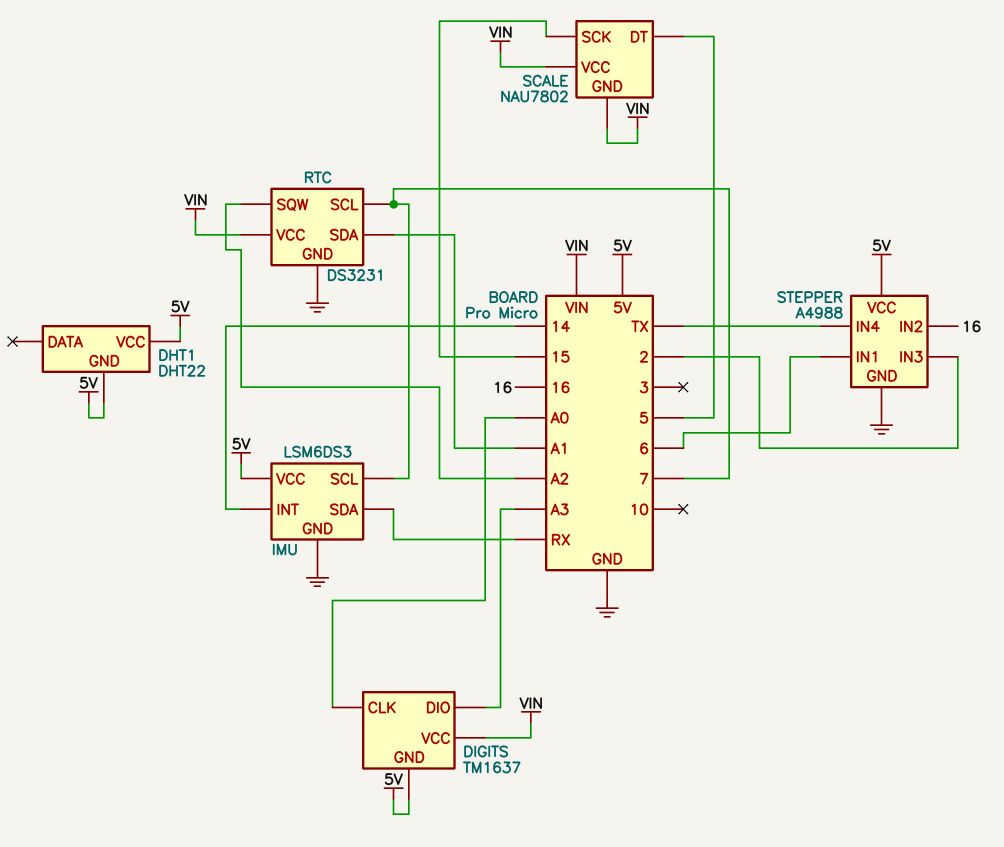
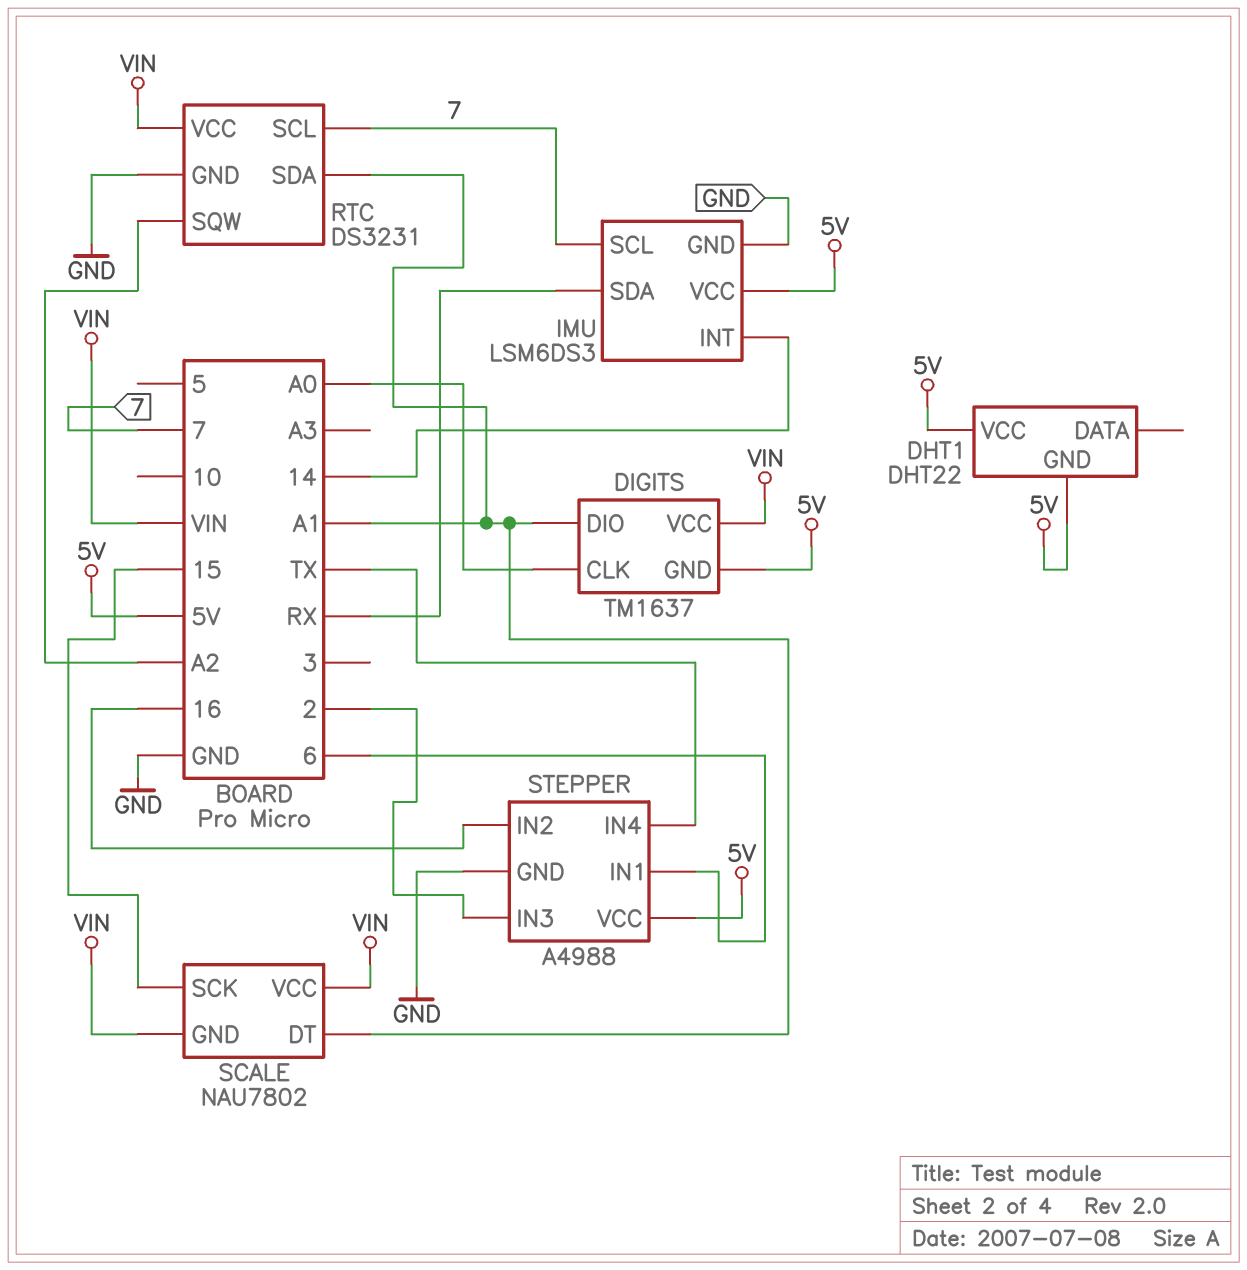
DIGITS pin DIO: A3 -> A1
SCALE pin DT: 5 -> A1

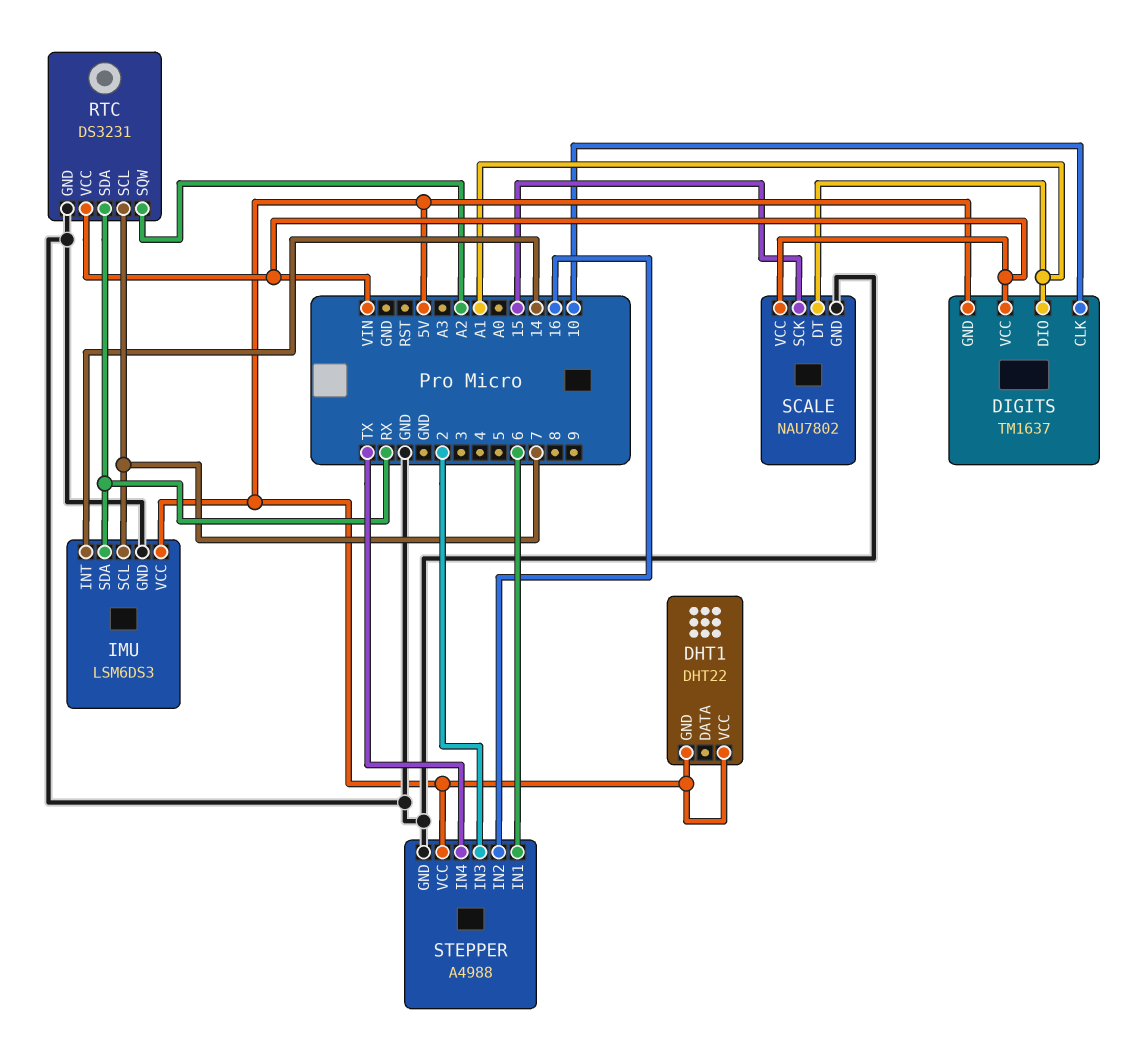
DIGITS pin CLK: A0 -> 10
RTC pin SDA: A1 -> RX
SCALE pin GND: VIN -> GND

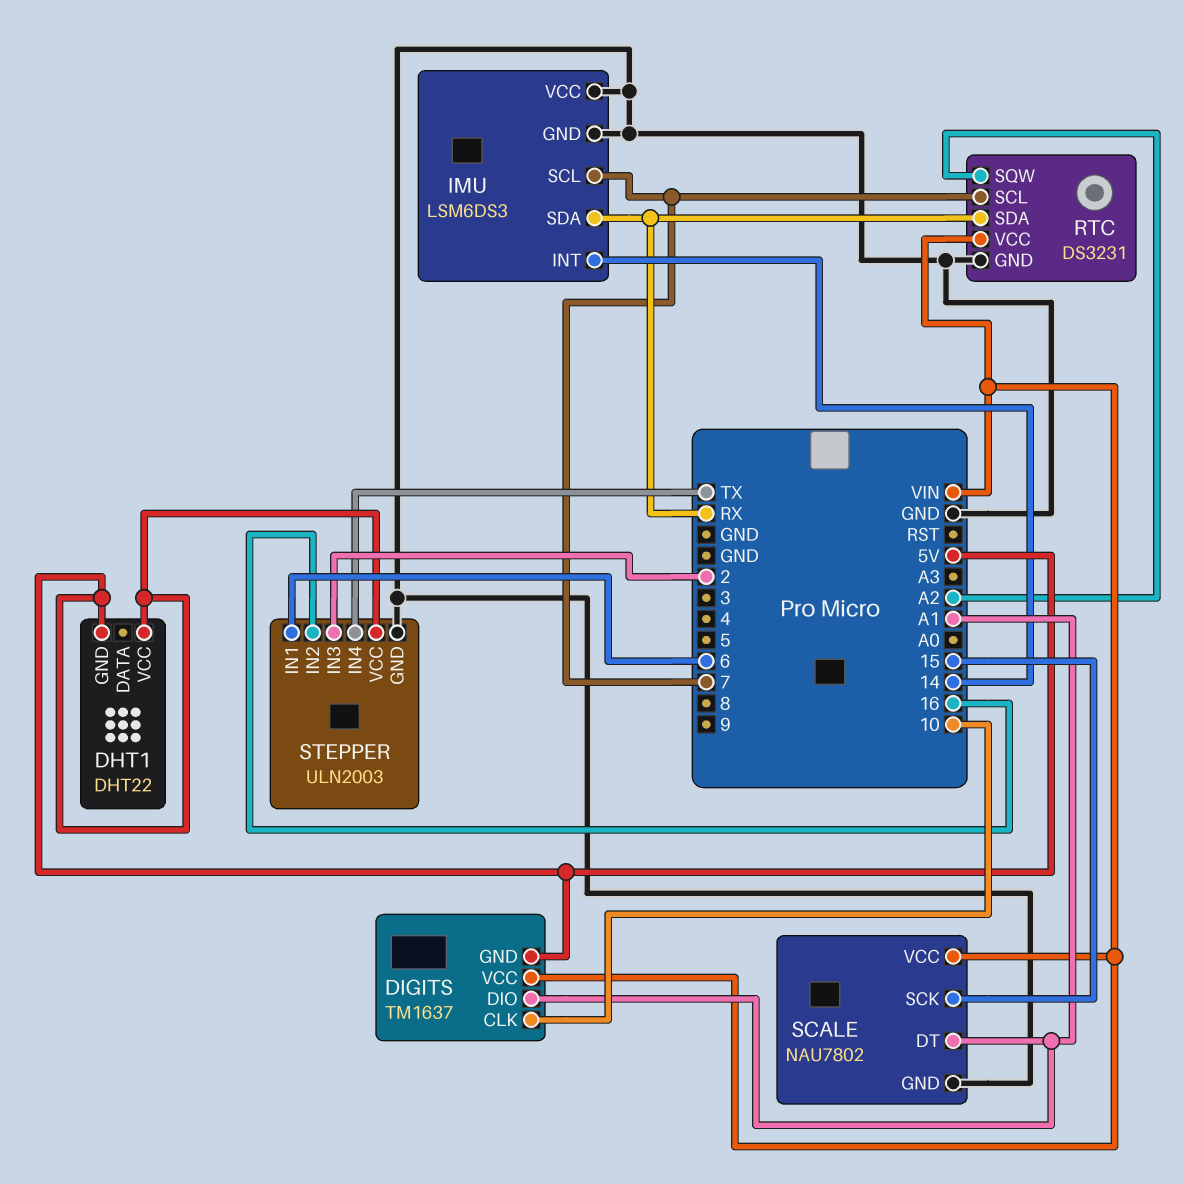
IMU pin VCC: 5V -> GND
STEPPER: A4988 -> ULN2003

